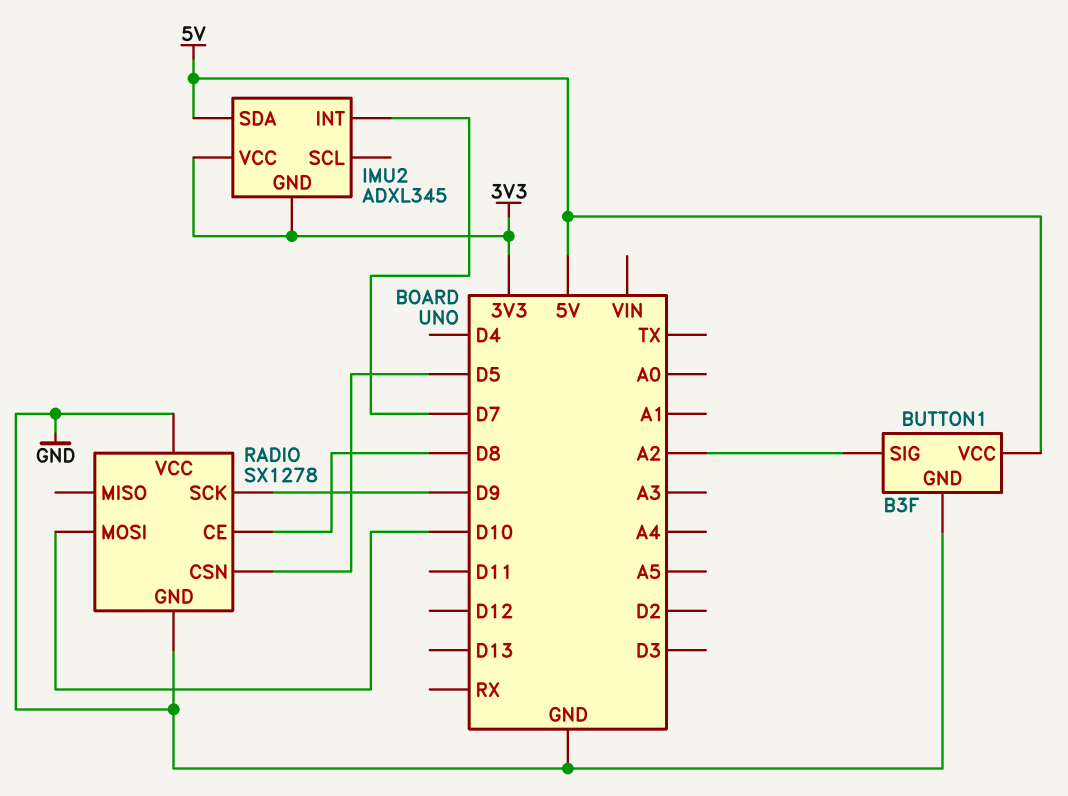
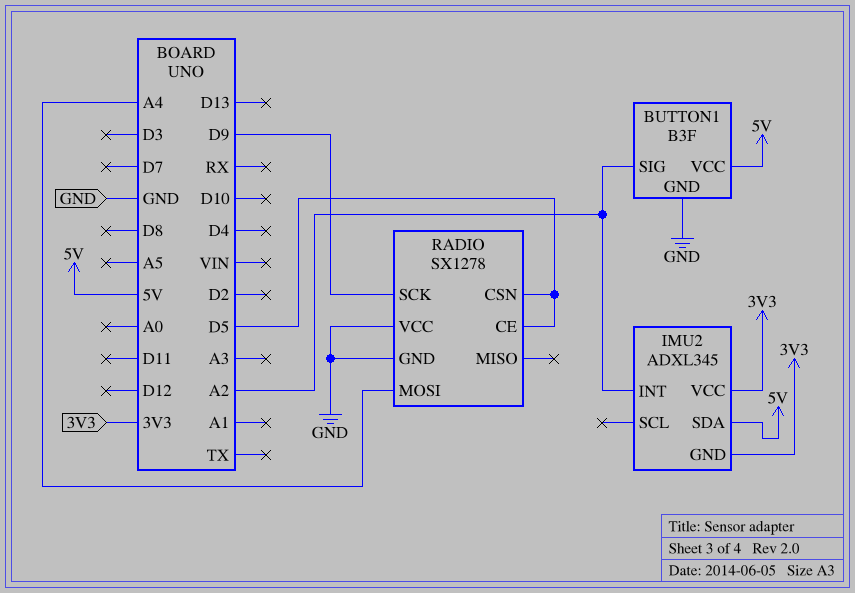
IMU2 pin INT: D7 -> A2
RADIO pin CE: D8 -> D5
RADIO pin MOSI: D10 -> A4

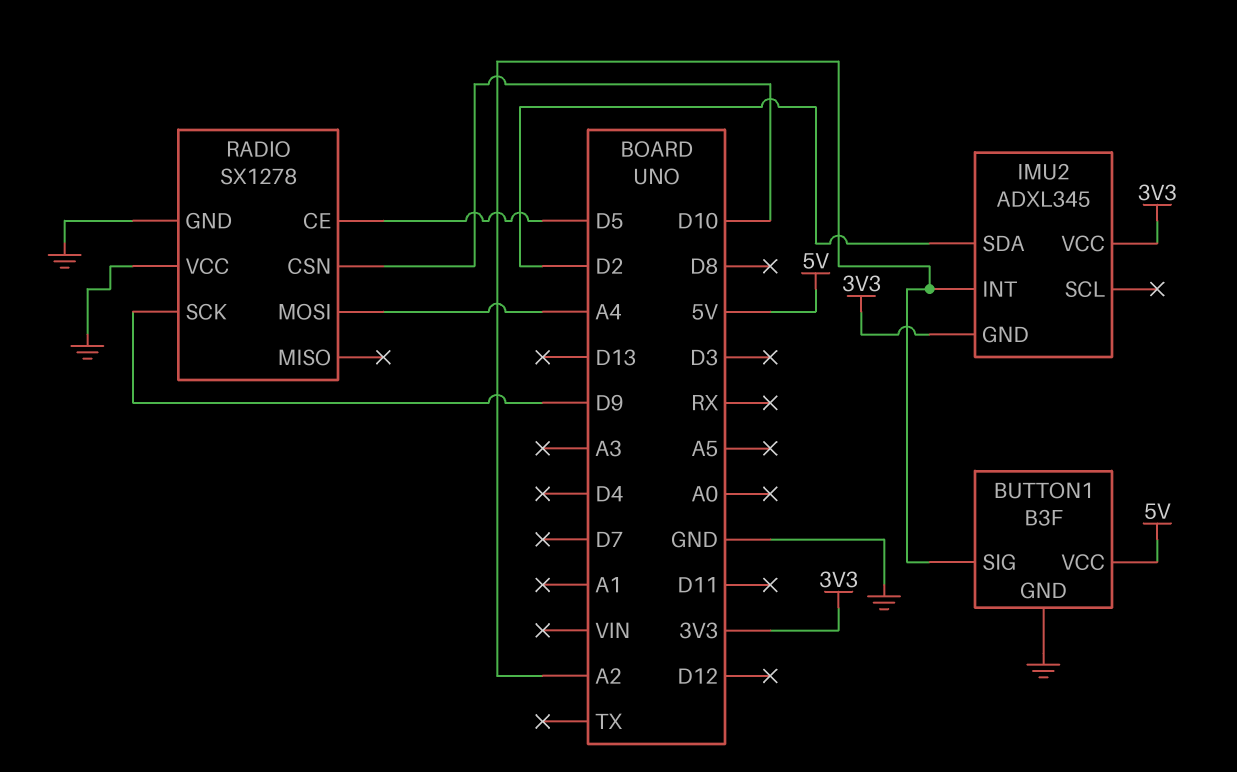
IMU2 pin SDA: 5V -> D2
RADIO pin CSN: D5 -> D10

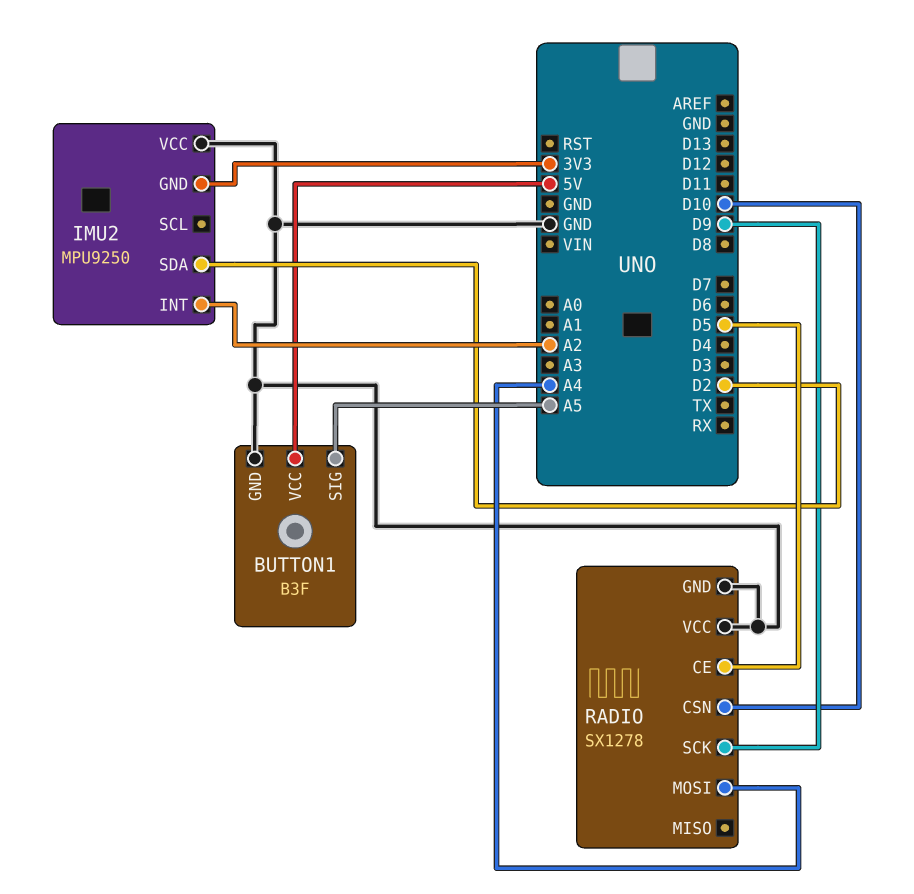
BUTTON1 pin SIG: A2 -> A5
IMU2: ADXL345 -> MPU9250
IMU2 pin VCC: 3V3 -> GND

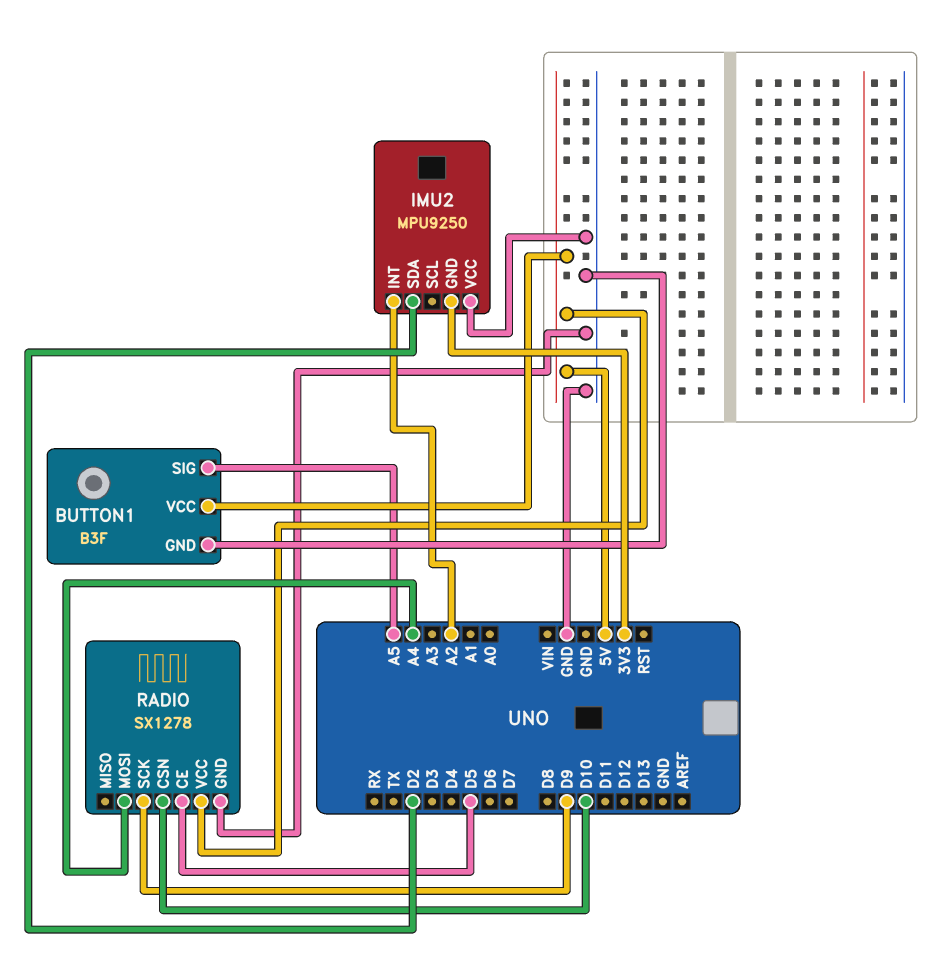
RADIO pin VCC: GND -> 5V

